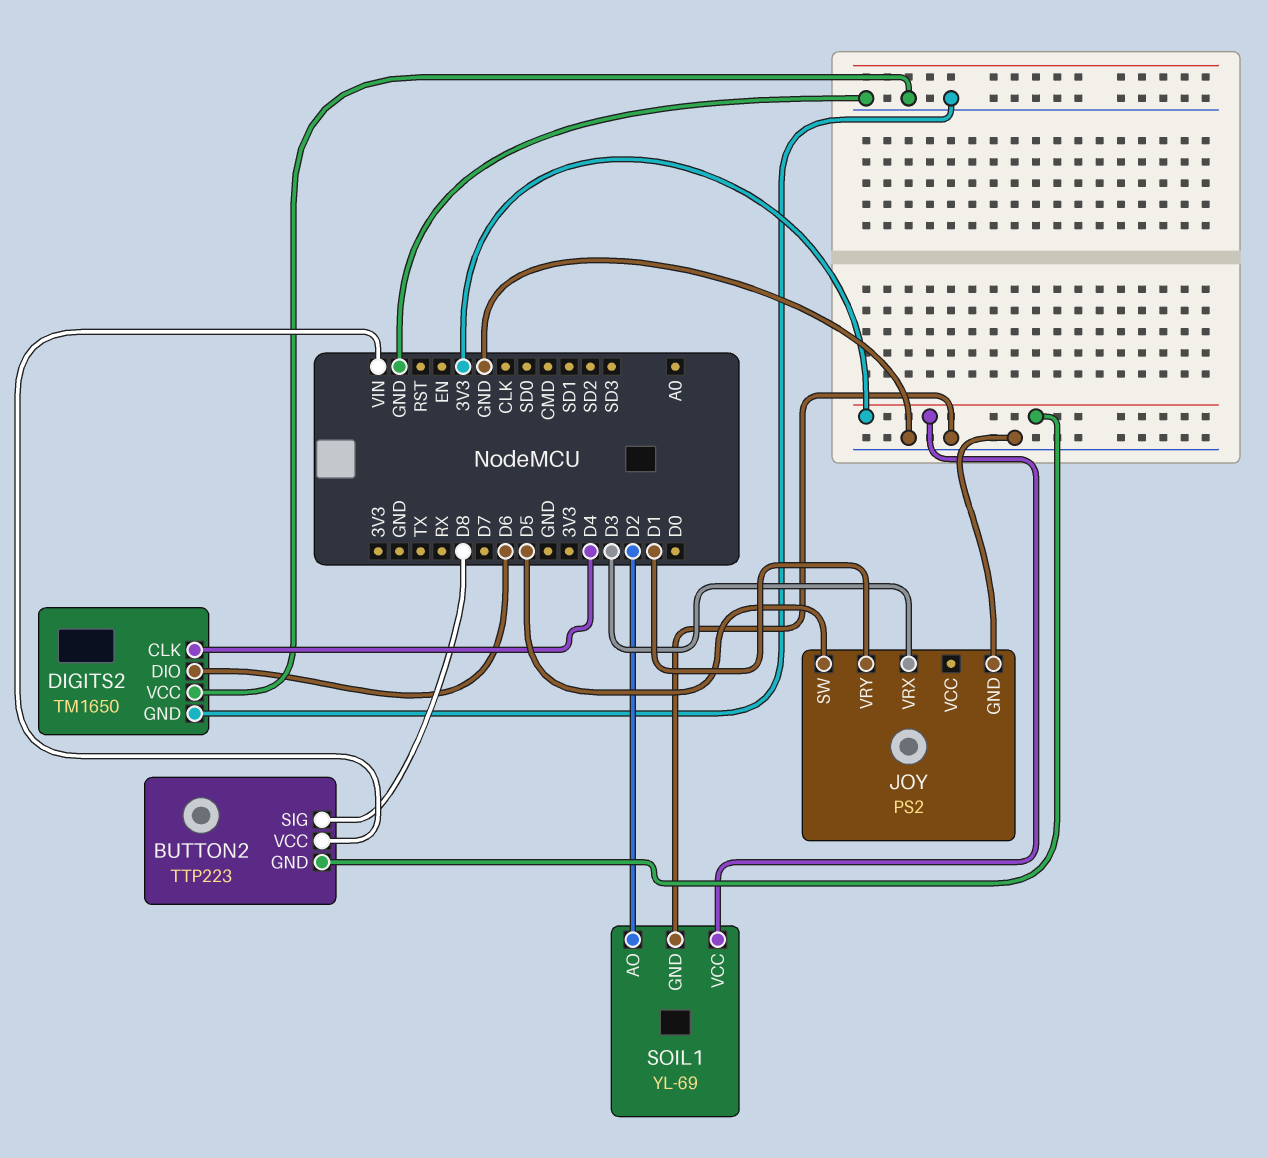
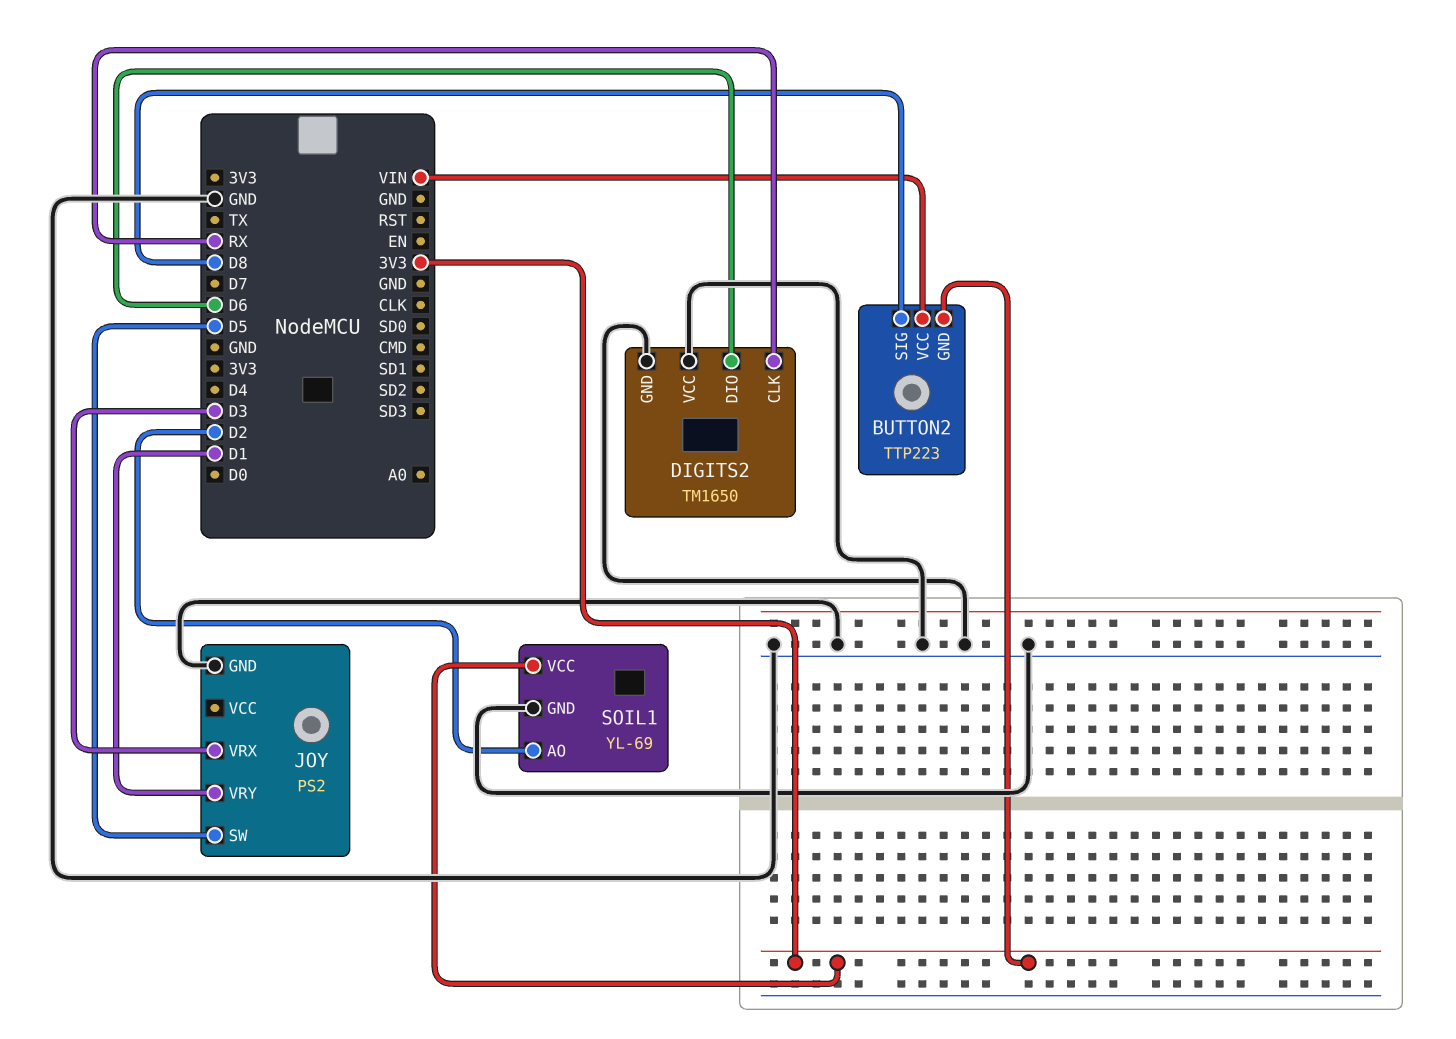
DIGITS2 pin CLK: D4 -> RX

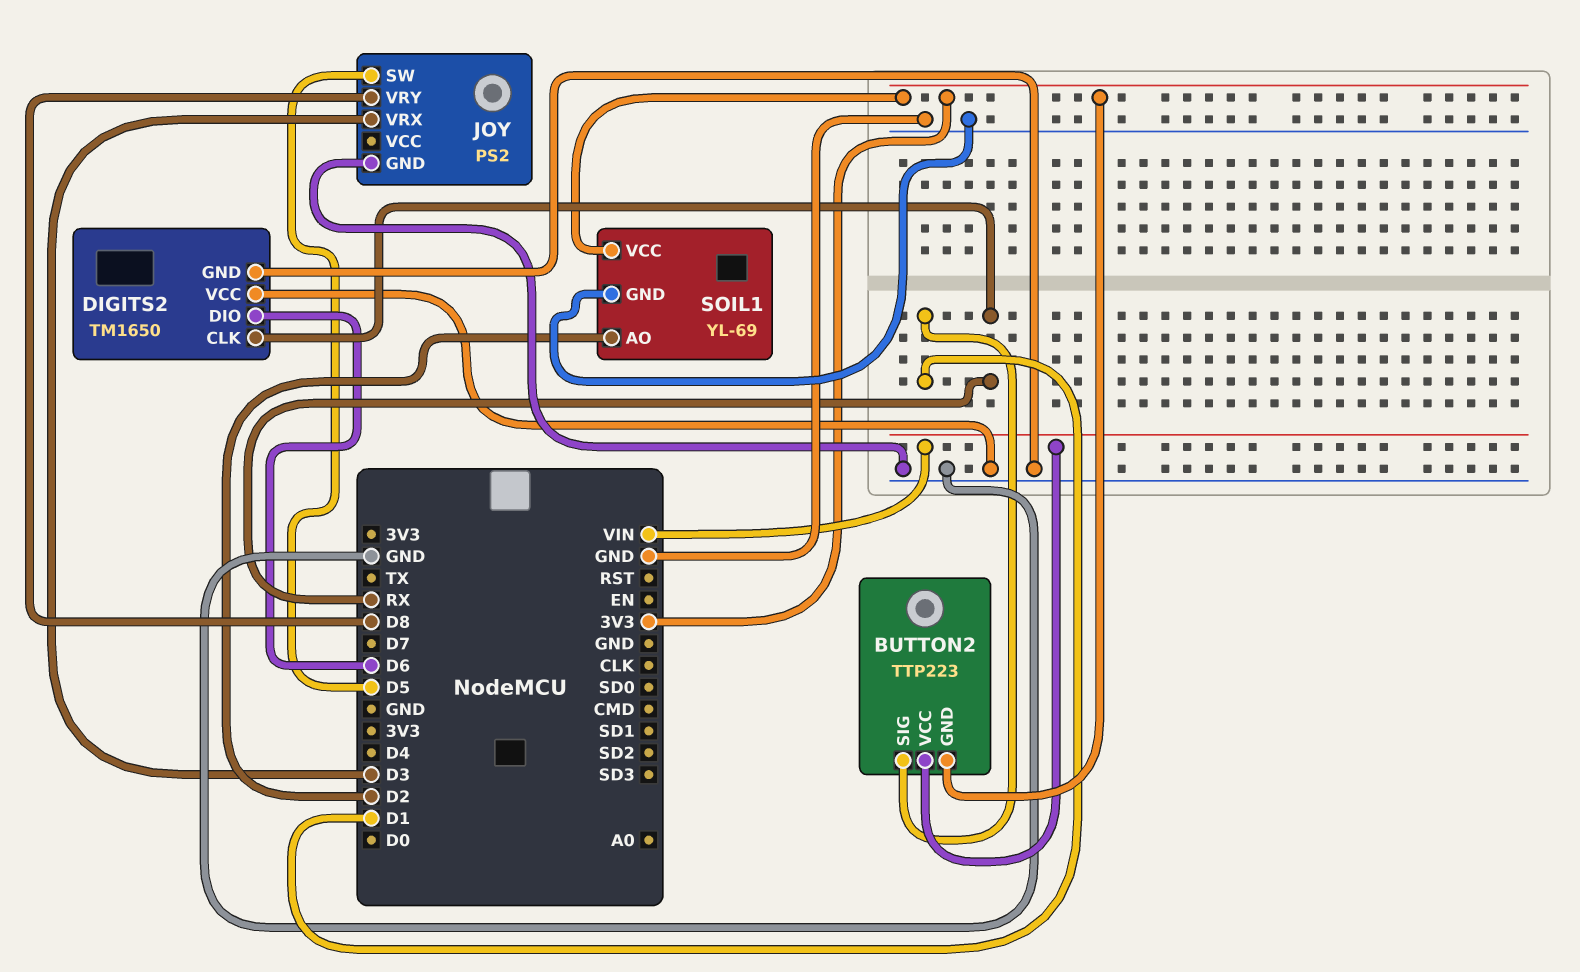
BUTTON2 pin SIG: D8 -> D1
JOY pin VRY: D1 -> D8

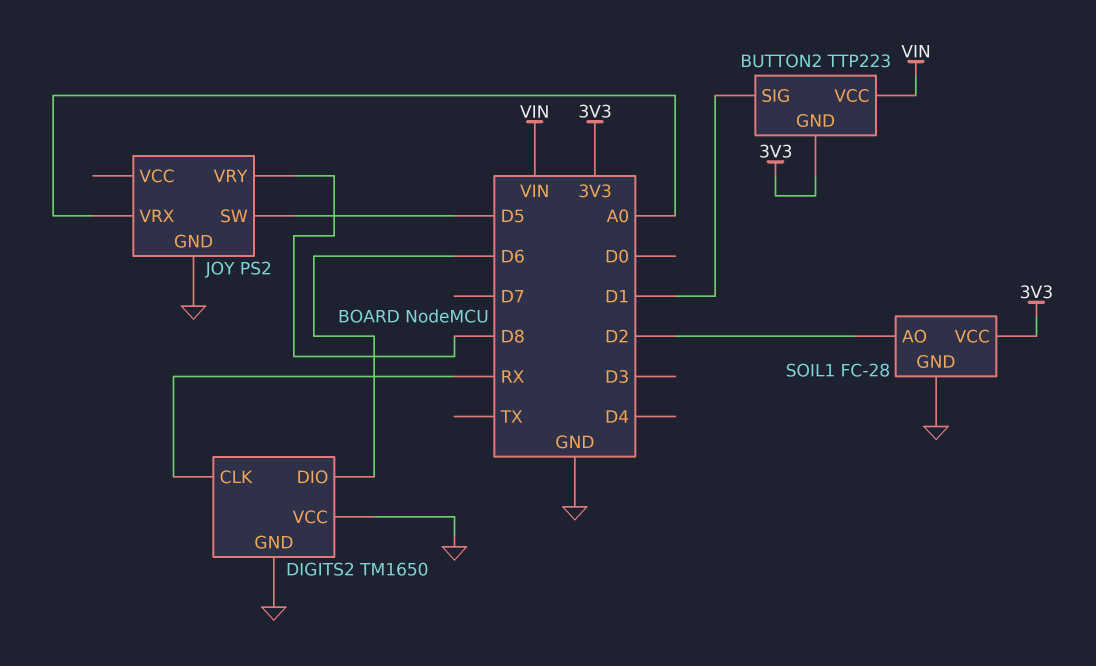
JOY pin VRX: D3 -> A0
SOIL1: YL-69 -> FC-28

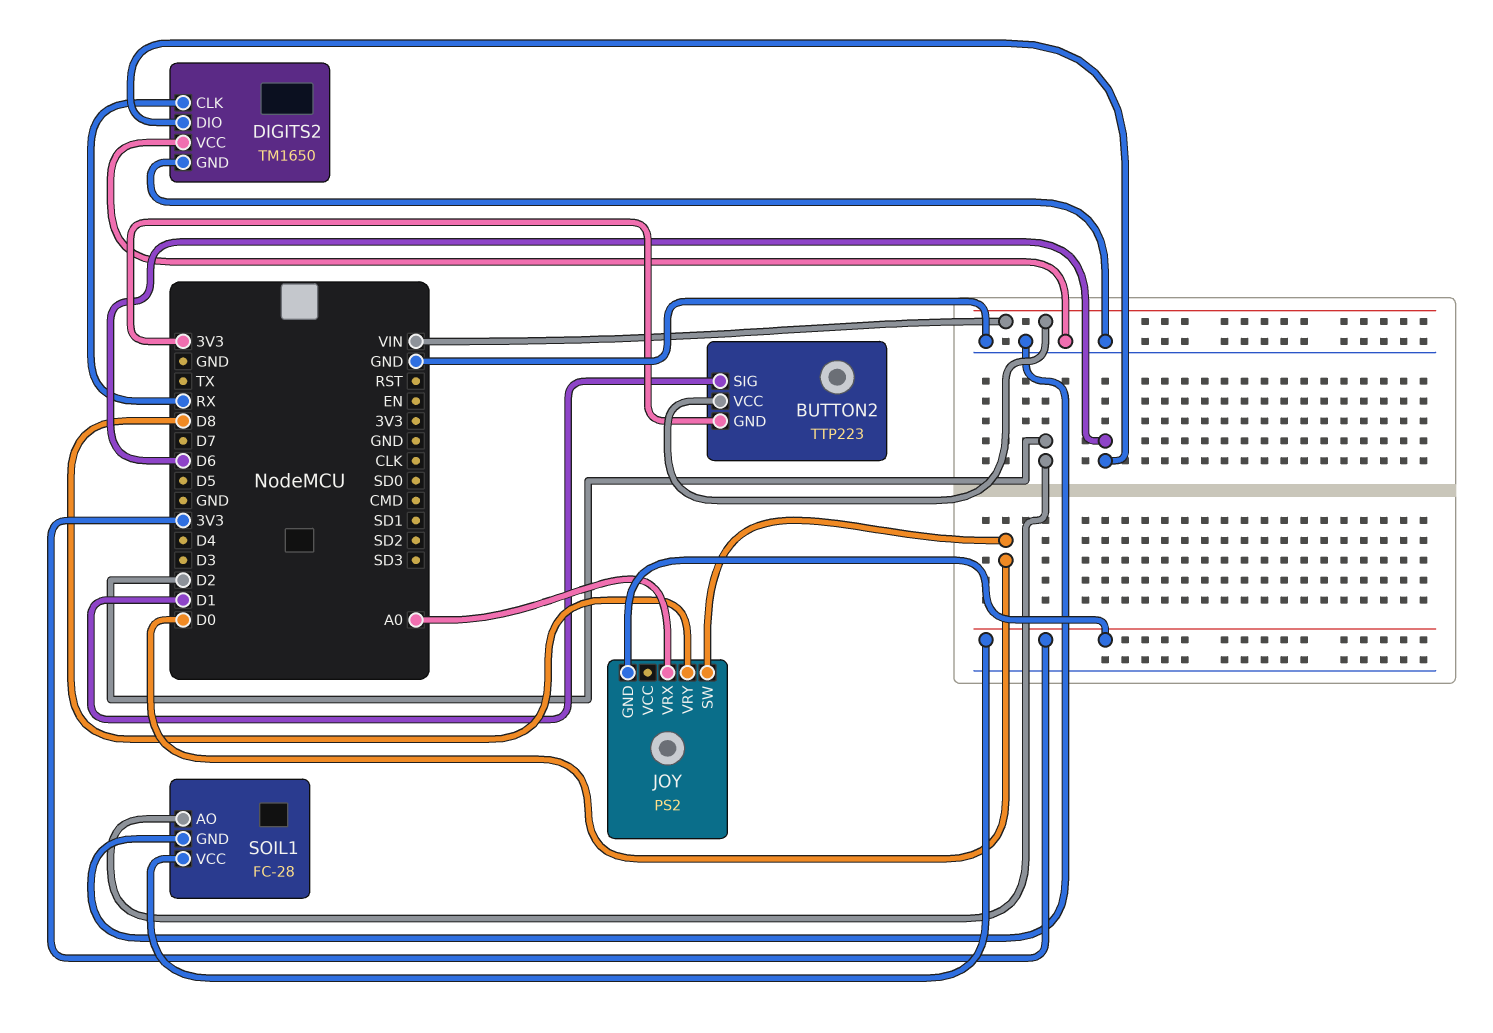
JOY pin GND: GND -> 3V3
JOY pin SW: D5 -> D0

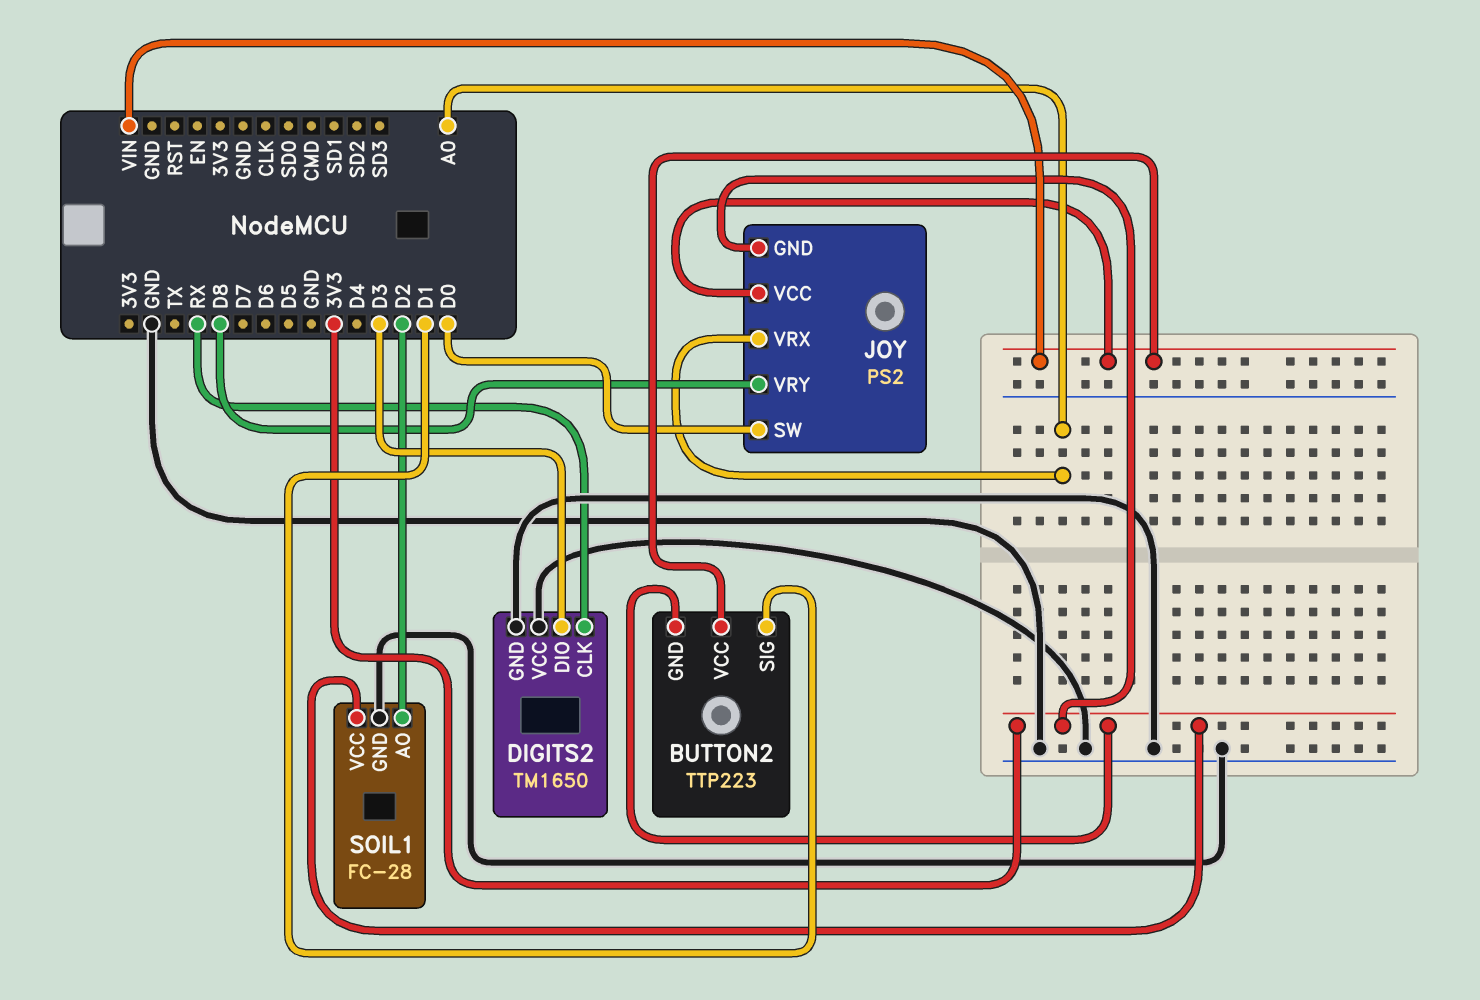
DIGITS2 pin DIO: D6 -> D3
JOY pin VCC: none -> VIN

